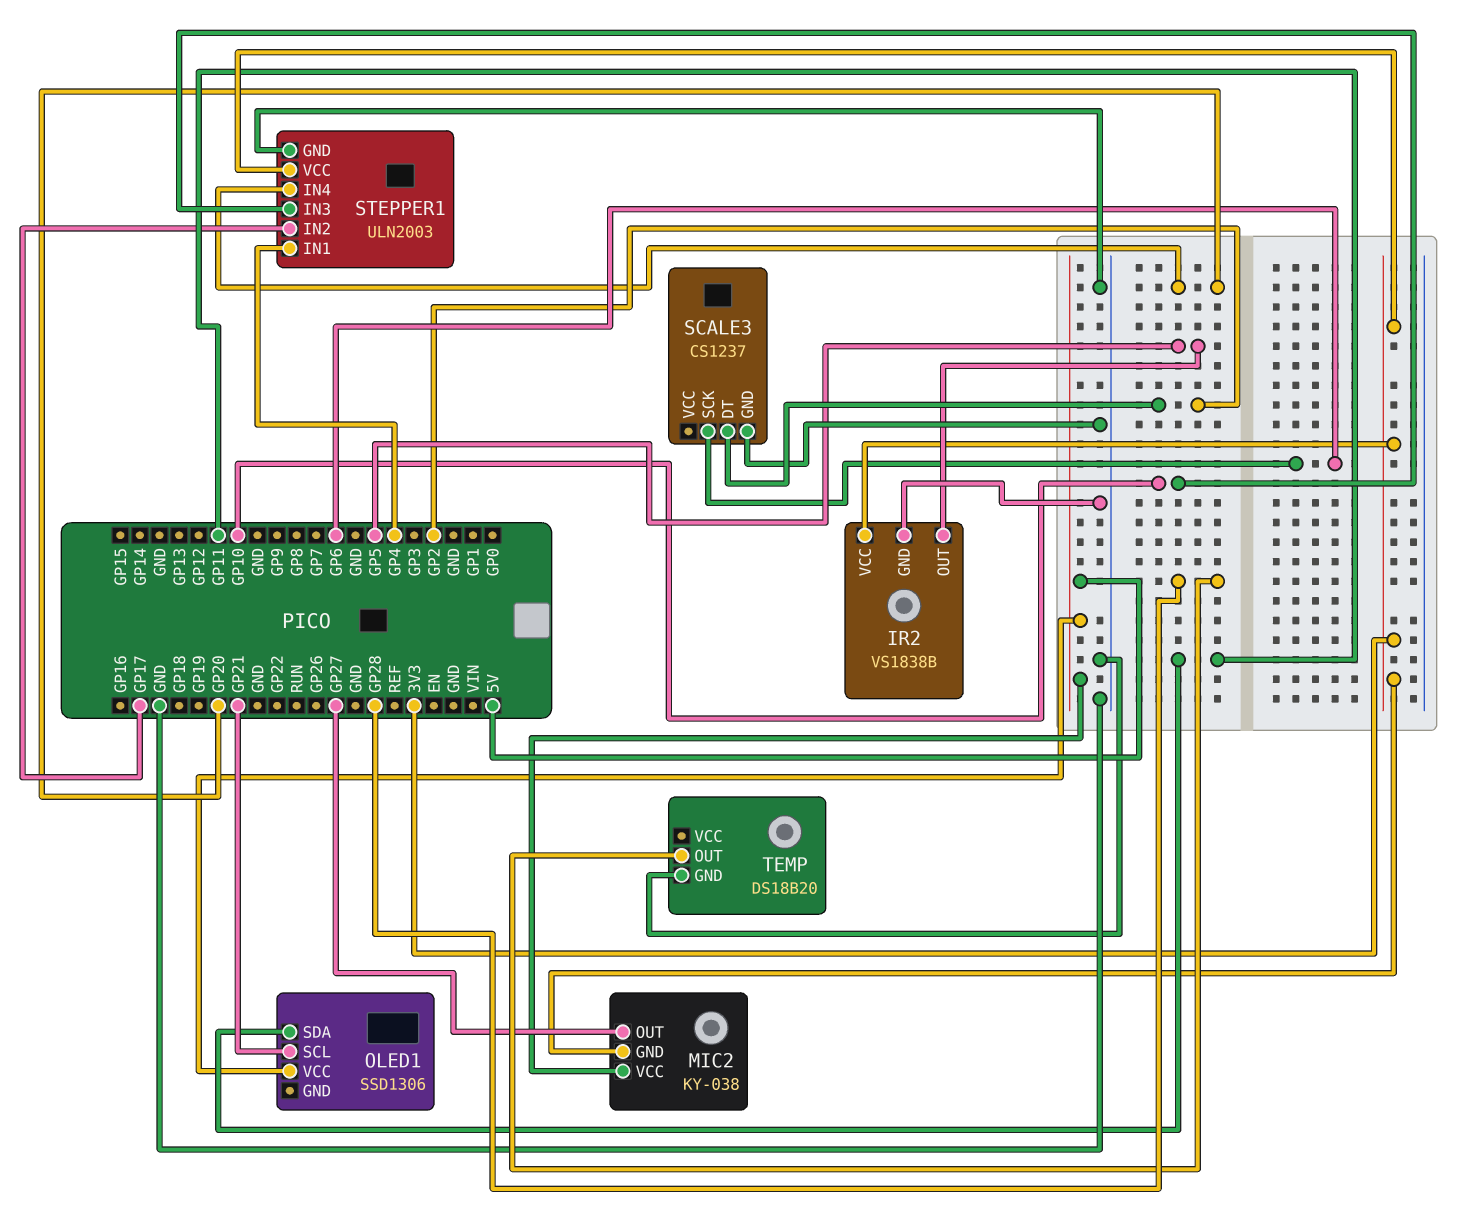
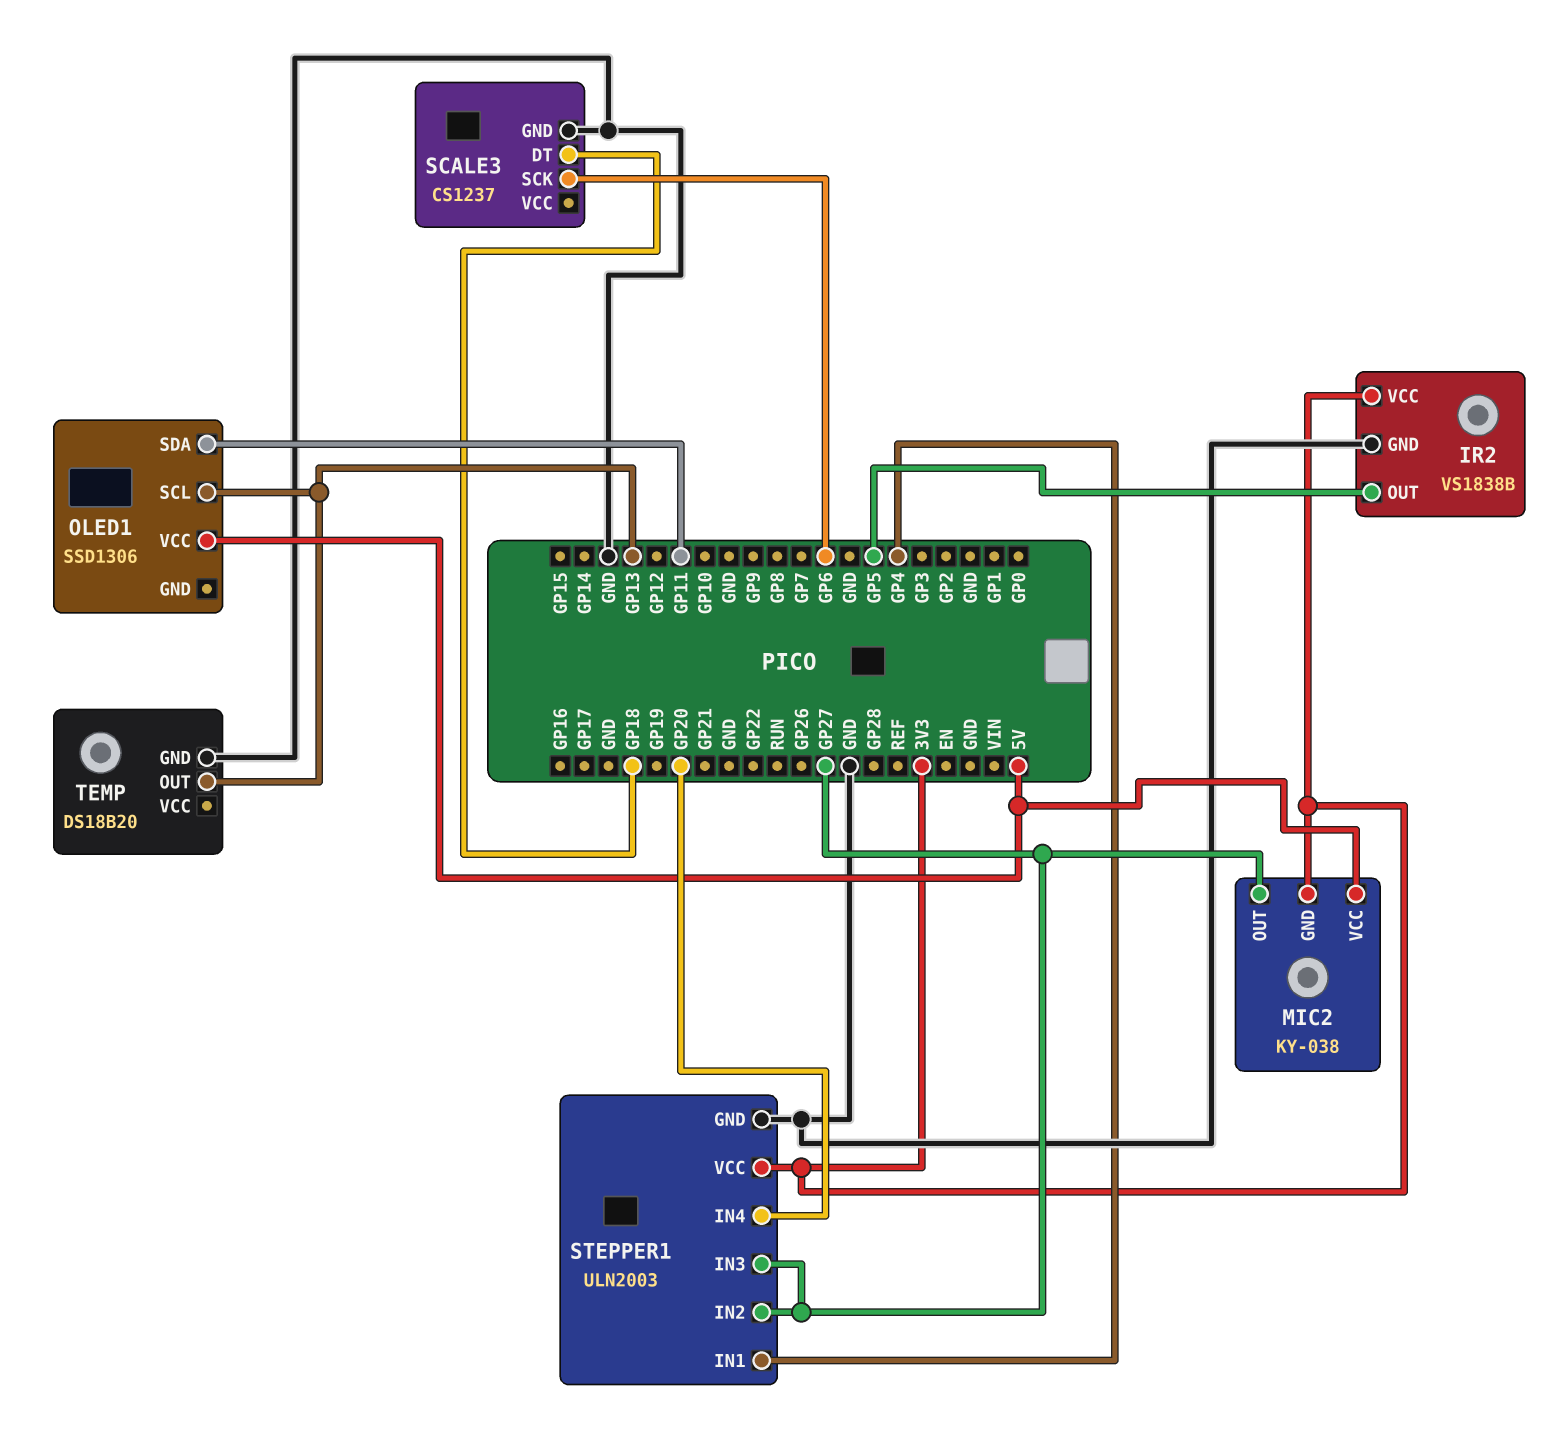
OLED1 pin SCL: GP21 -> GP13
SCALE3 pin DT: GP2 -> GP18
STEPPER1 pin IN2: GP17 -> GP27
STEPPER1 pin IN3: GP10 -> GP27
TEMP pin OUT: GP28 -> GP13

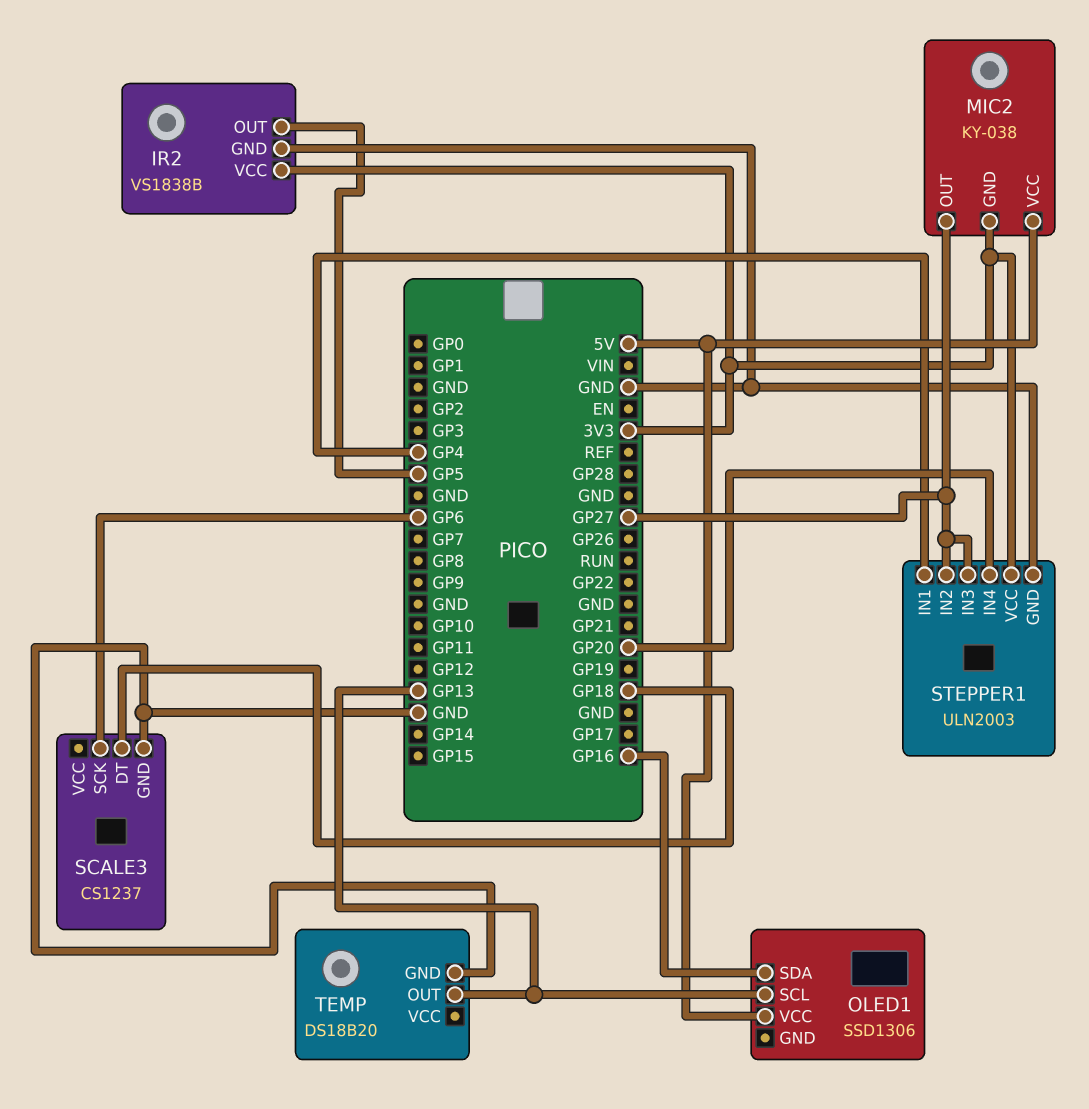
OLED1 pin SDA: GP11 -> GP16

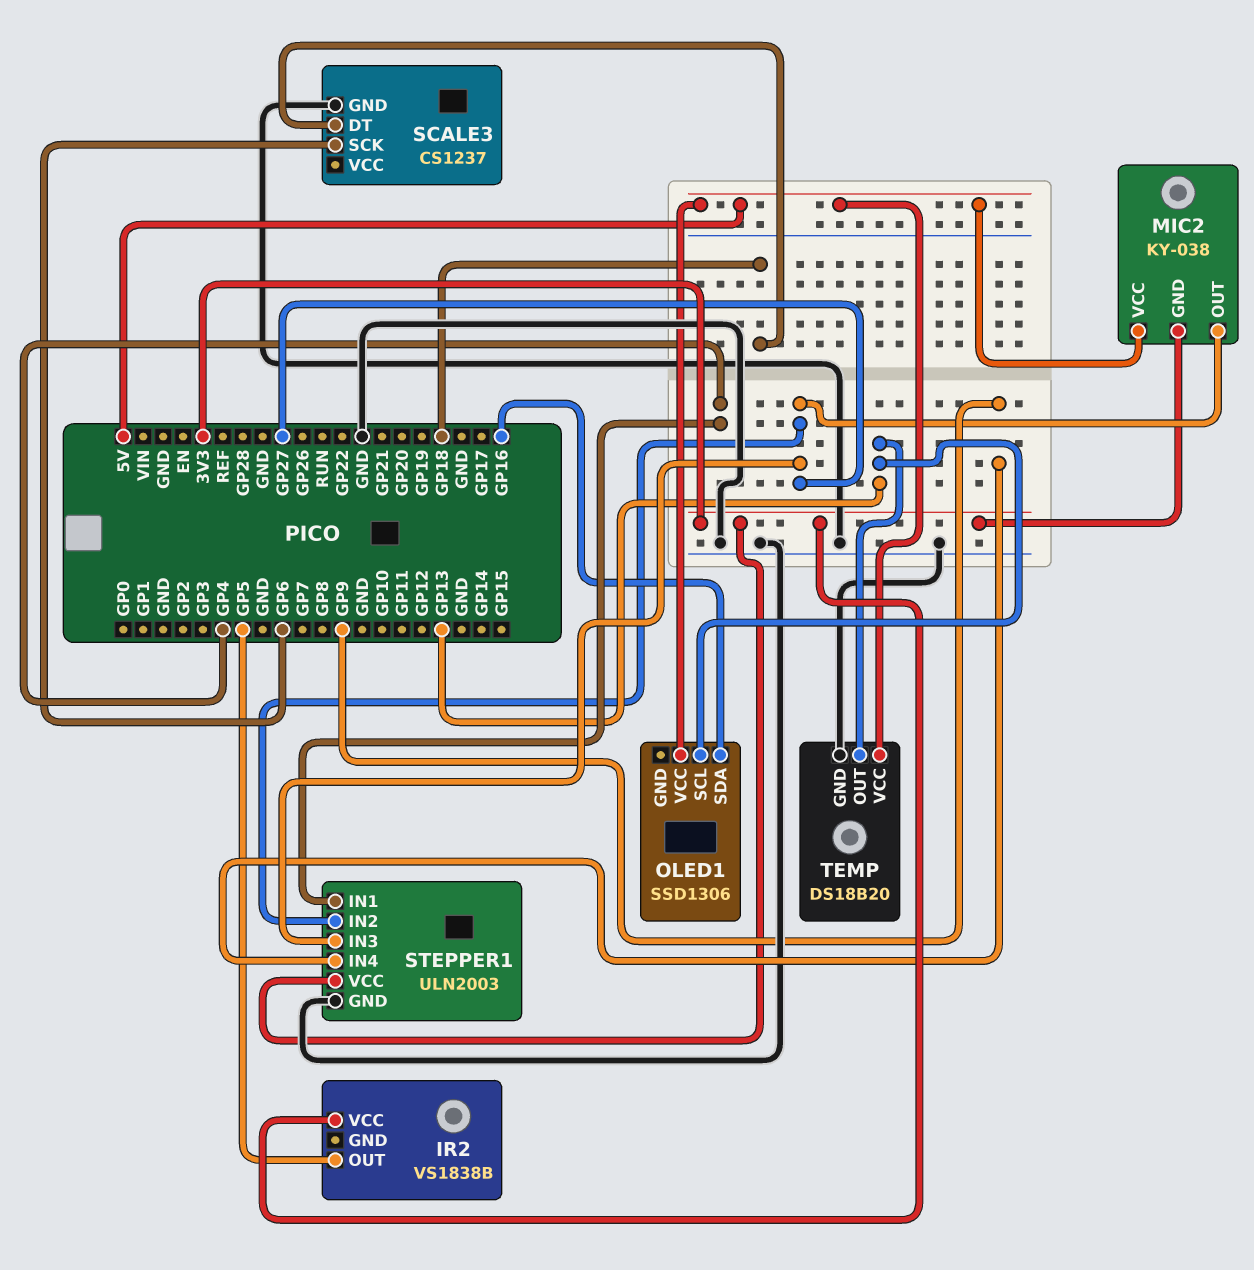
IR2 pin GND: GND -> none
STEPPER1 pin IN4: GP20 -> GP9
TEMP pin VCC: none -> 5V

